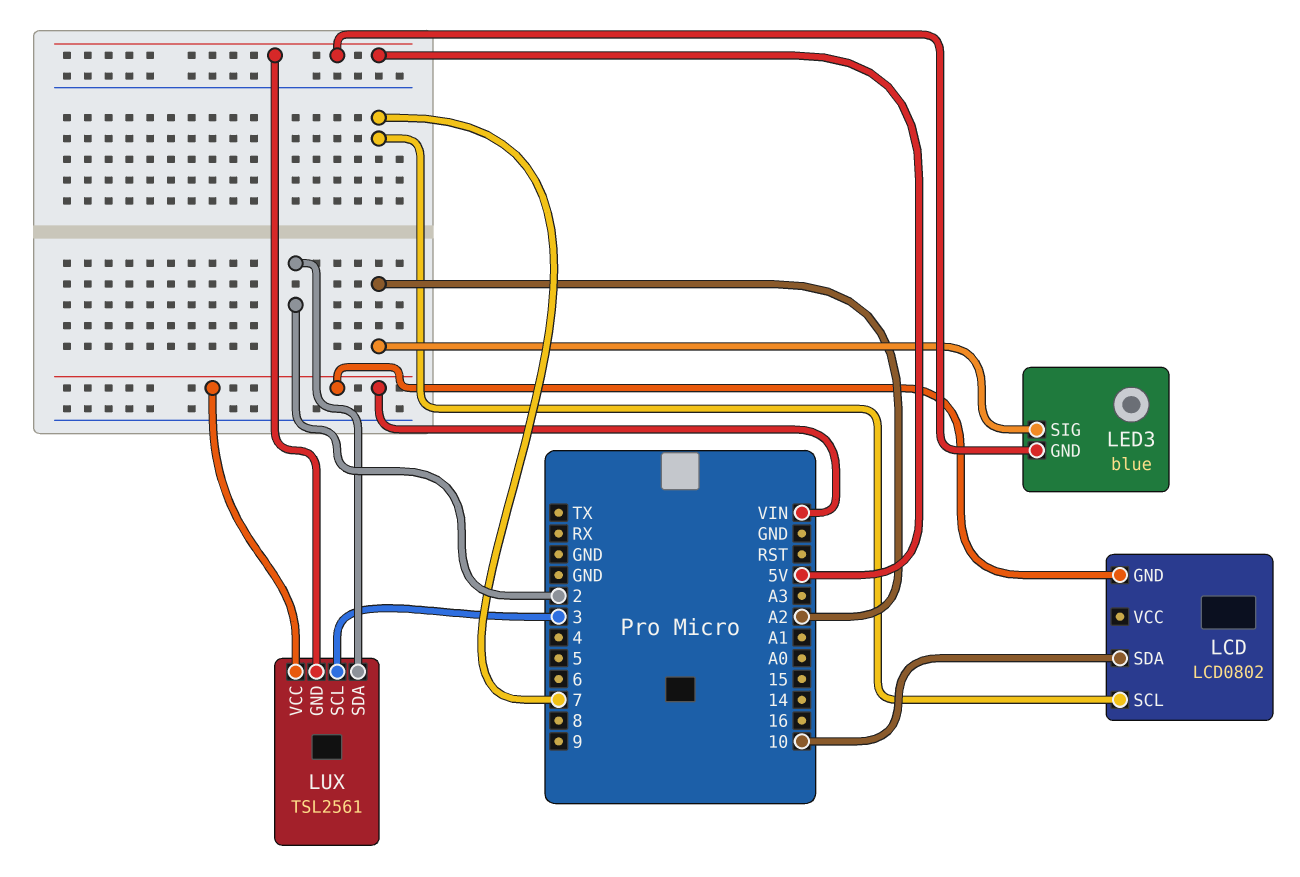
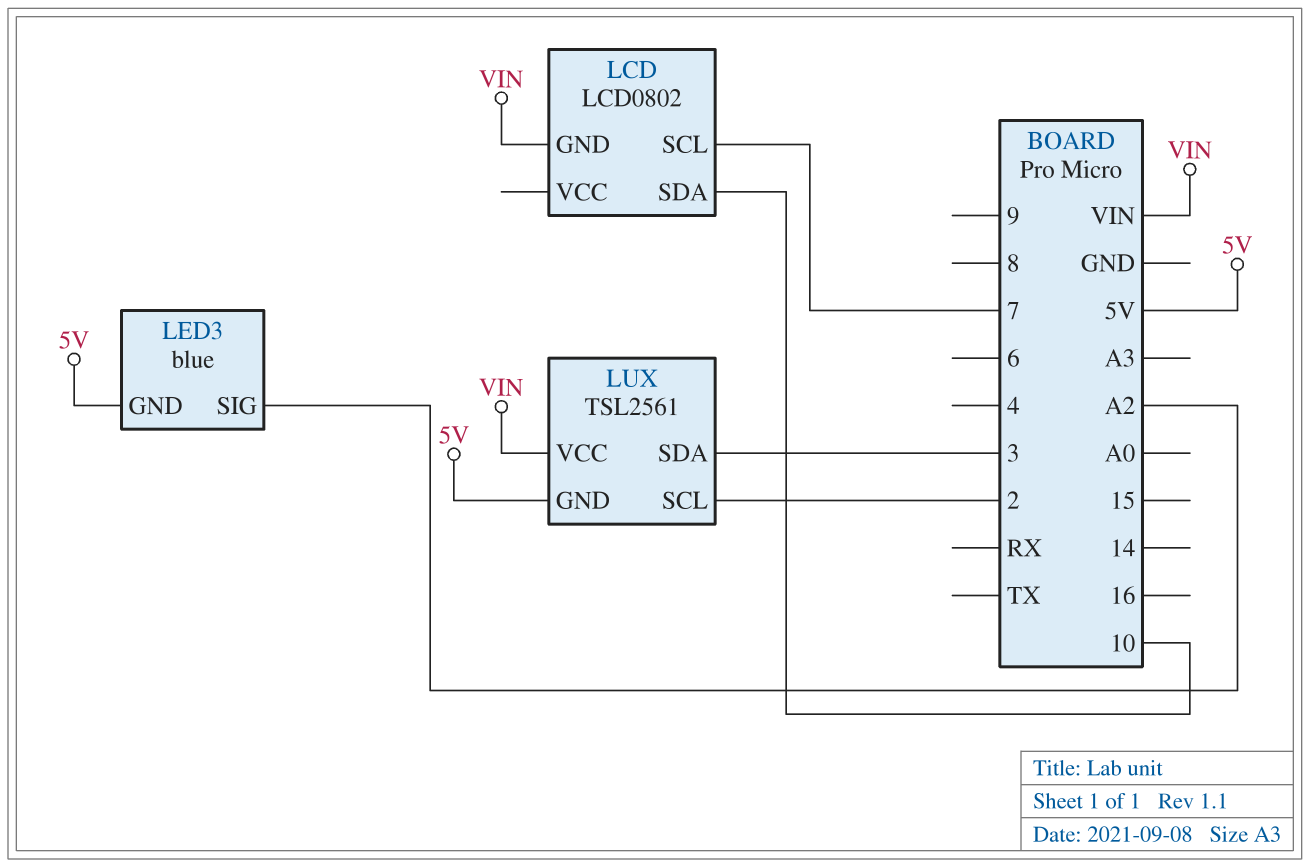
LUX pin SCL: 3 -> 2
LUX pin SDA: 2 -> 3

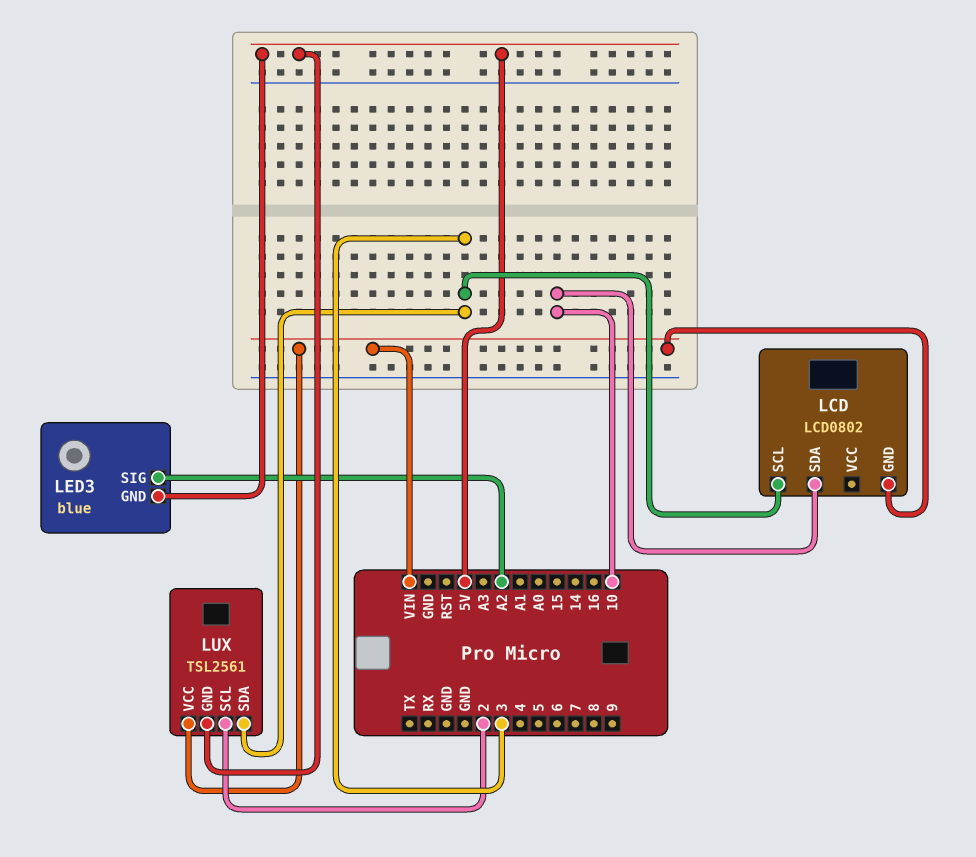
LCD pin SCL: 7 -> 3

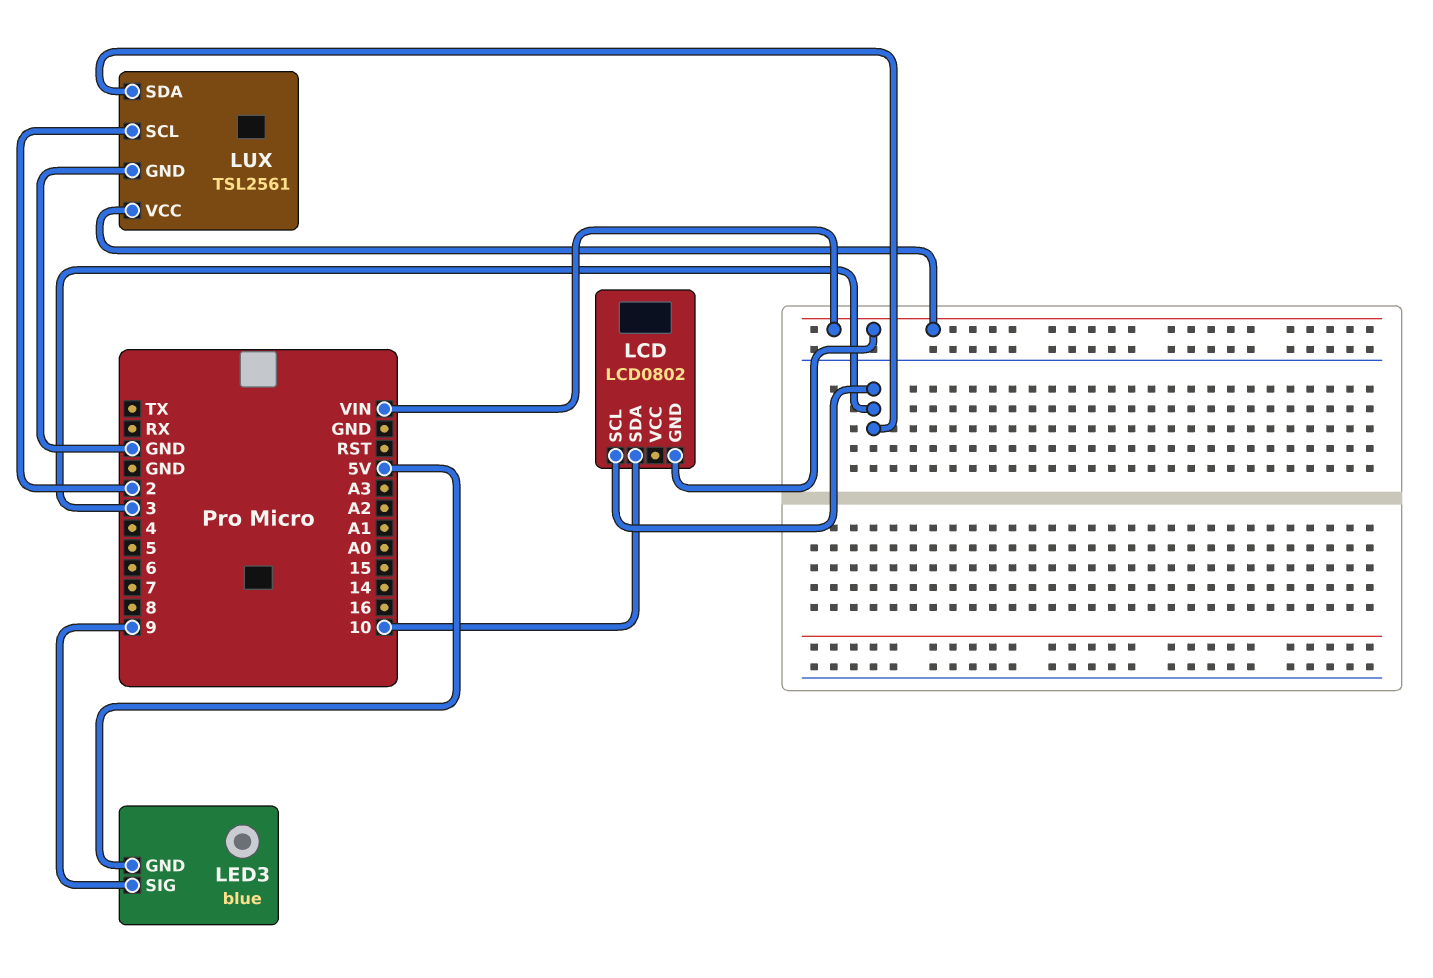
LED3 pin SIG: A2 -> 9
LUX pin GND: 5V -> GND

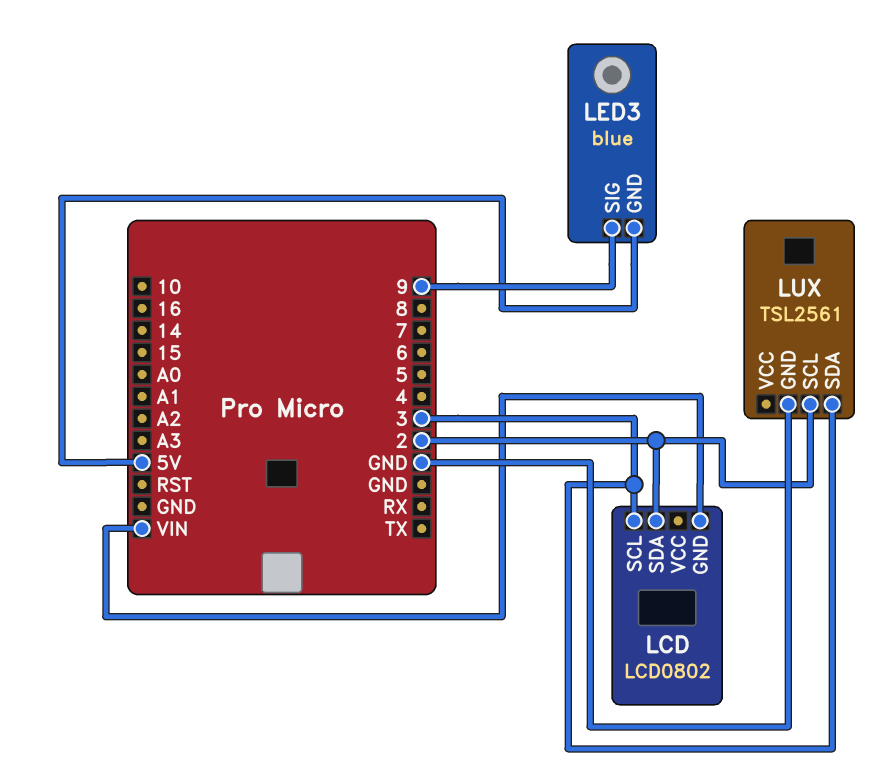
LCD pin SDA: 10 -> 2
LUX pin VCC: VIN -> none

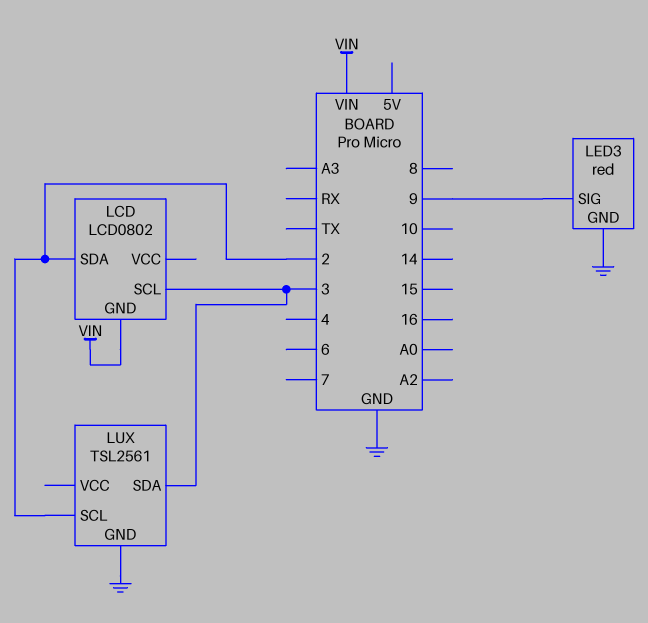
LED3: blue -> red
LED3 pin GND: 5V -> GND

